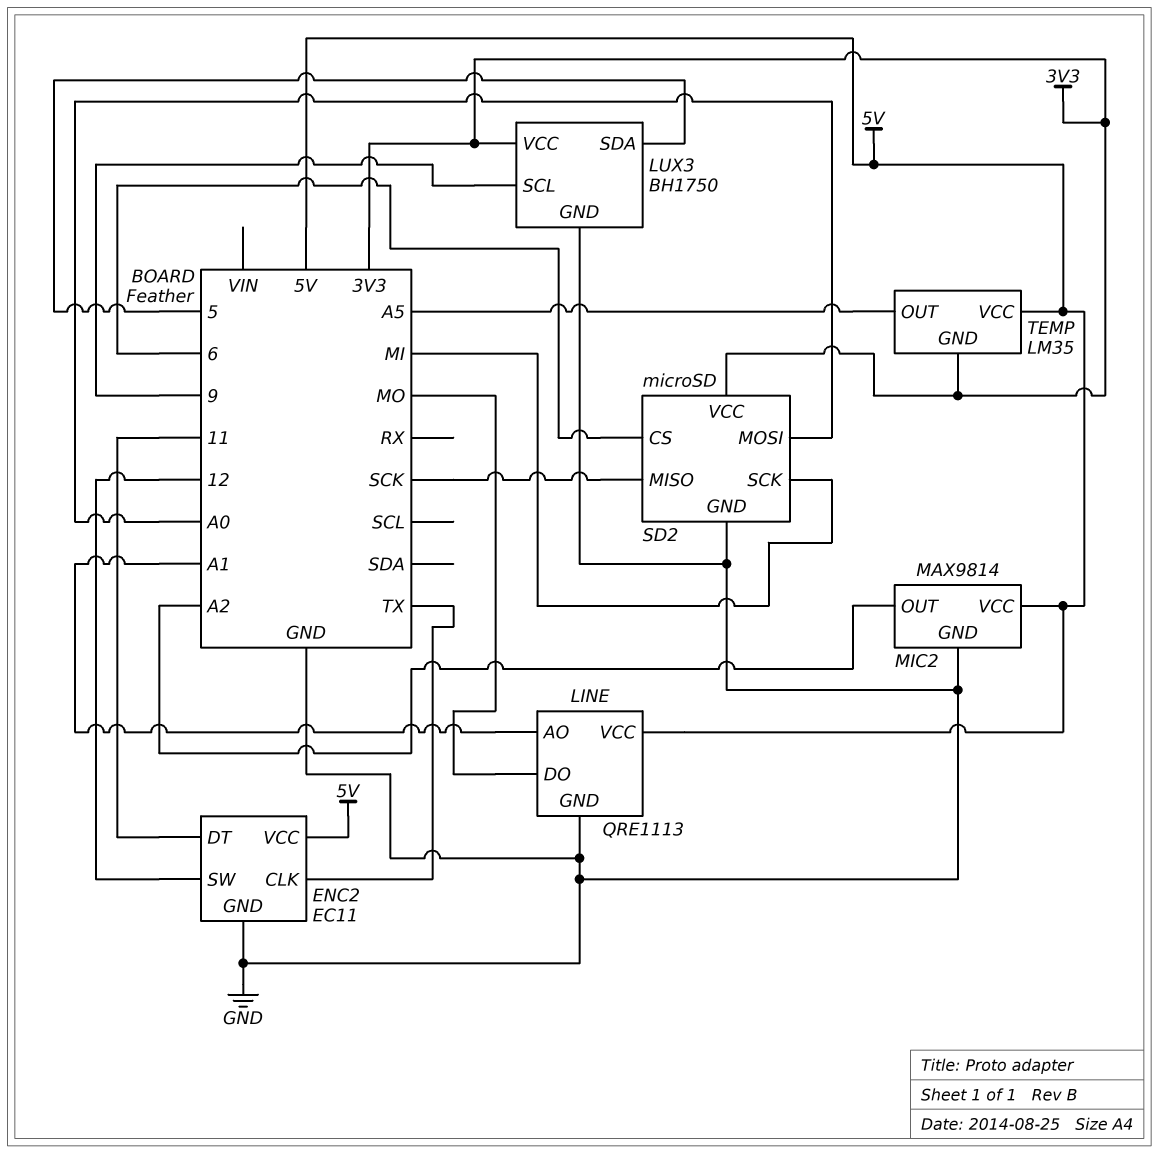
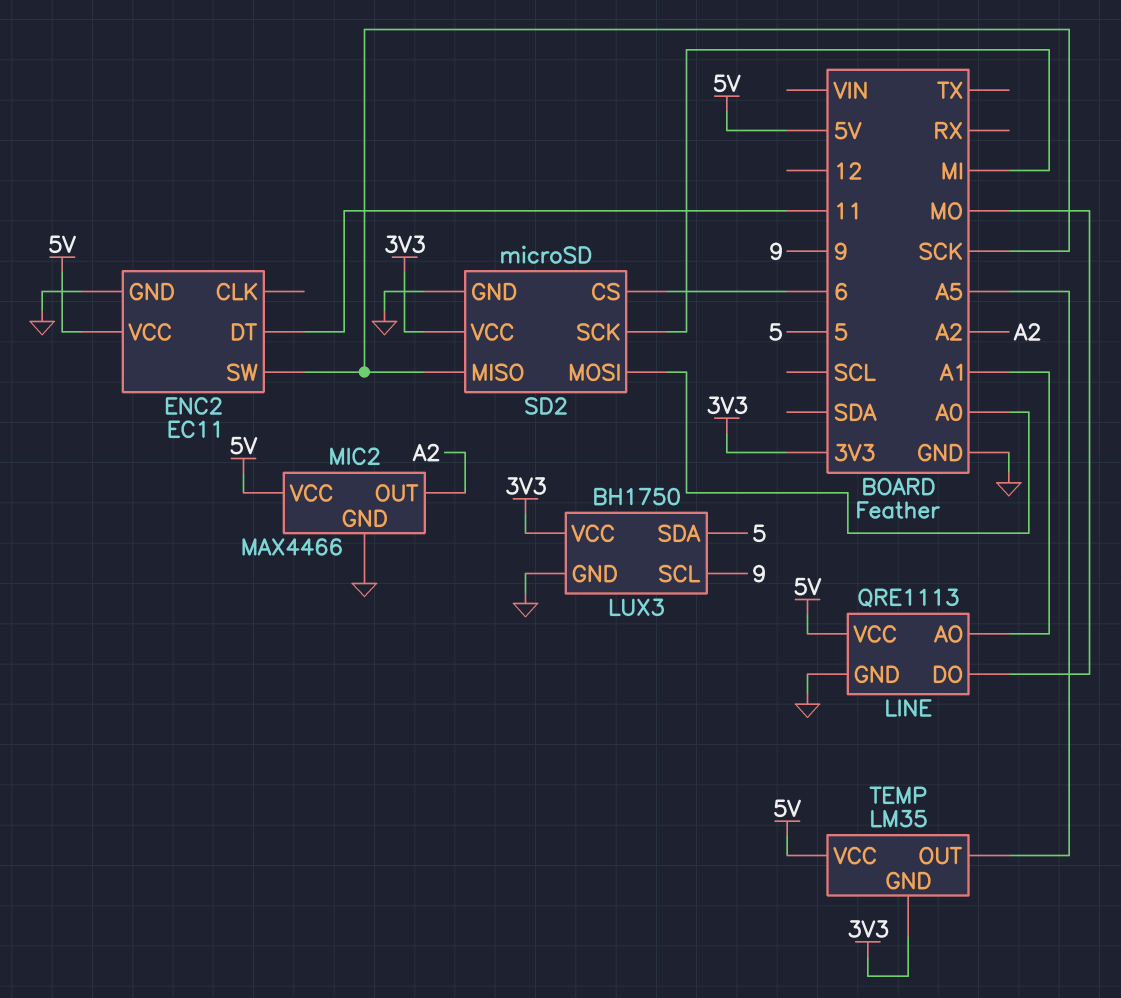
ENC2 pin CLK: TX -> none
ENC2 pin SW: 12 -> SCK
MIC2: MAX9814 -> MAX4466

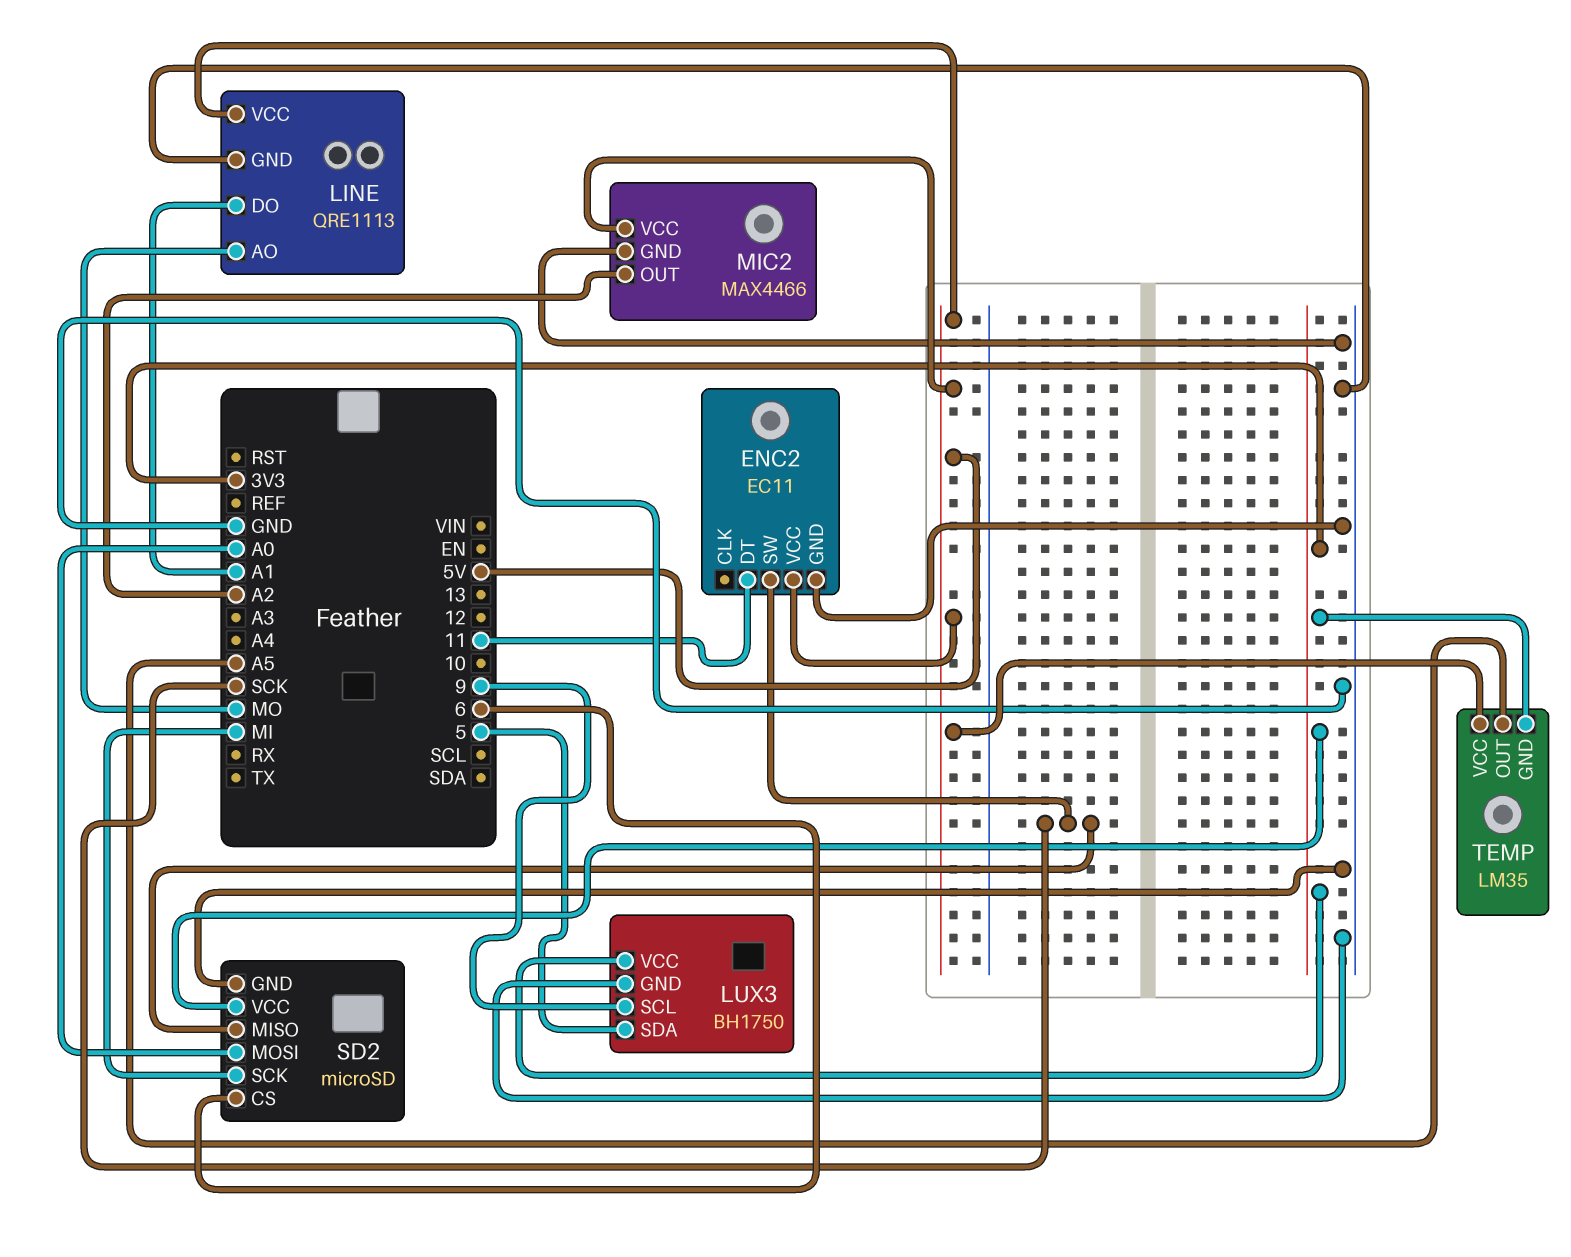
LINE pin AO: A1 -> MO
LINE pin DO: MO -> A1

